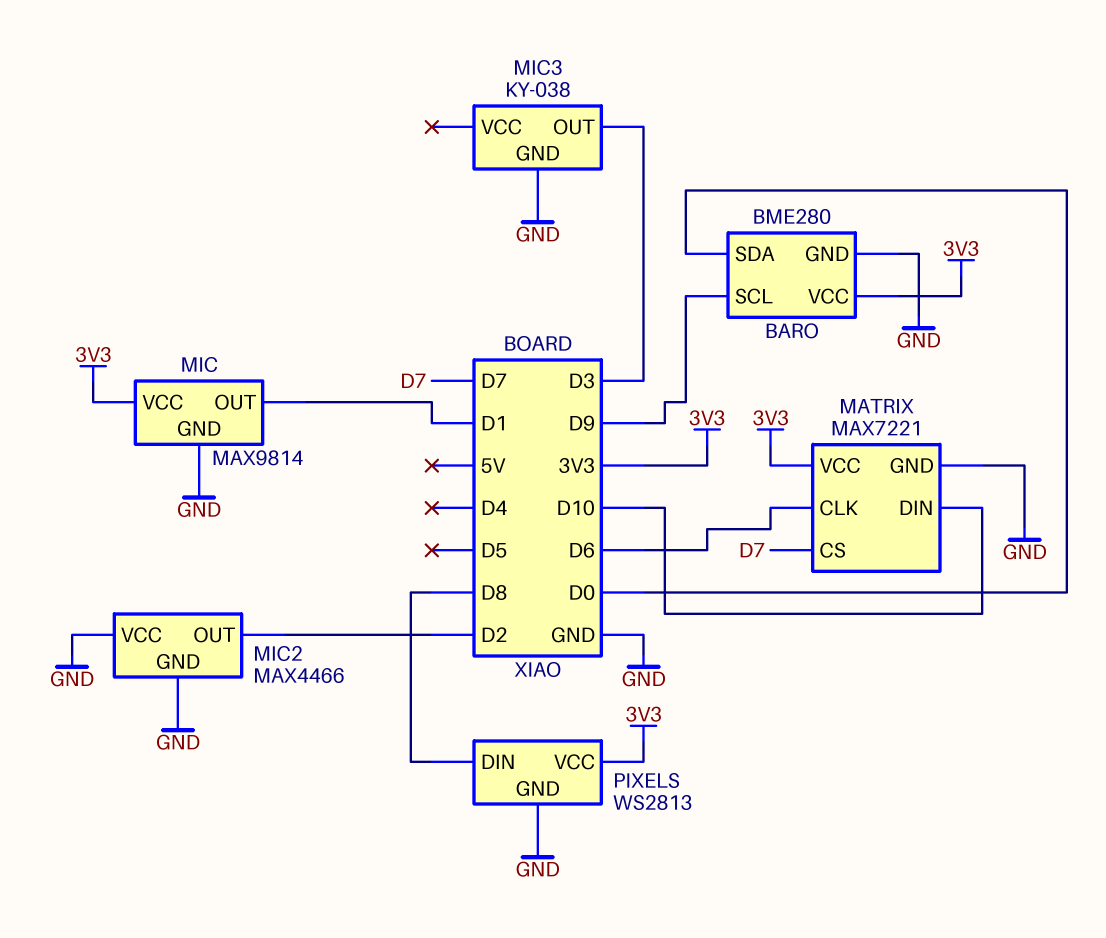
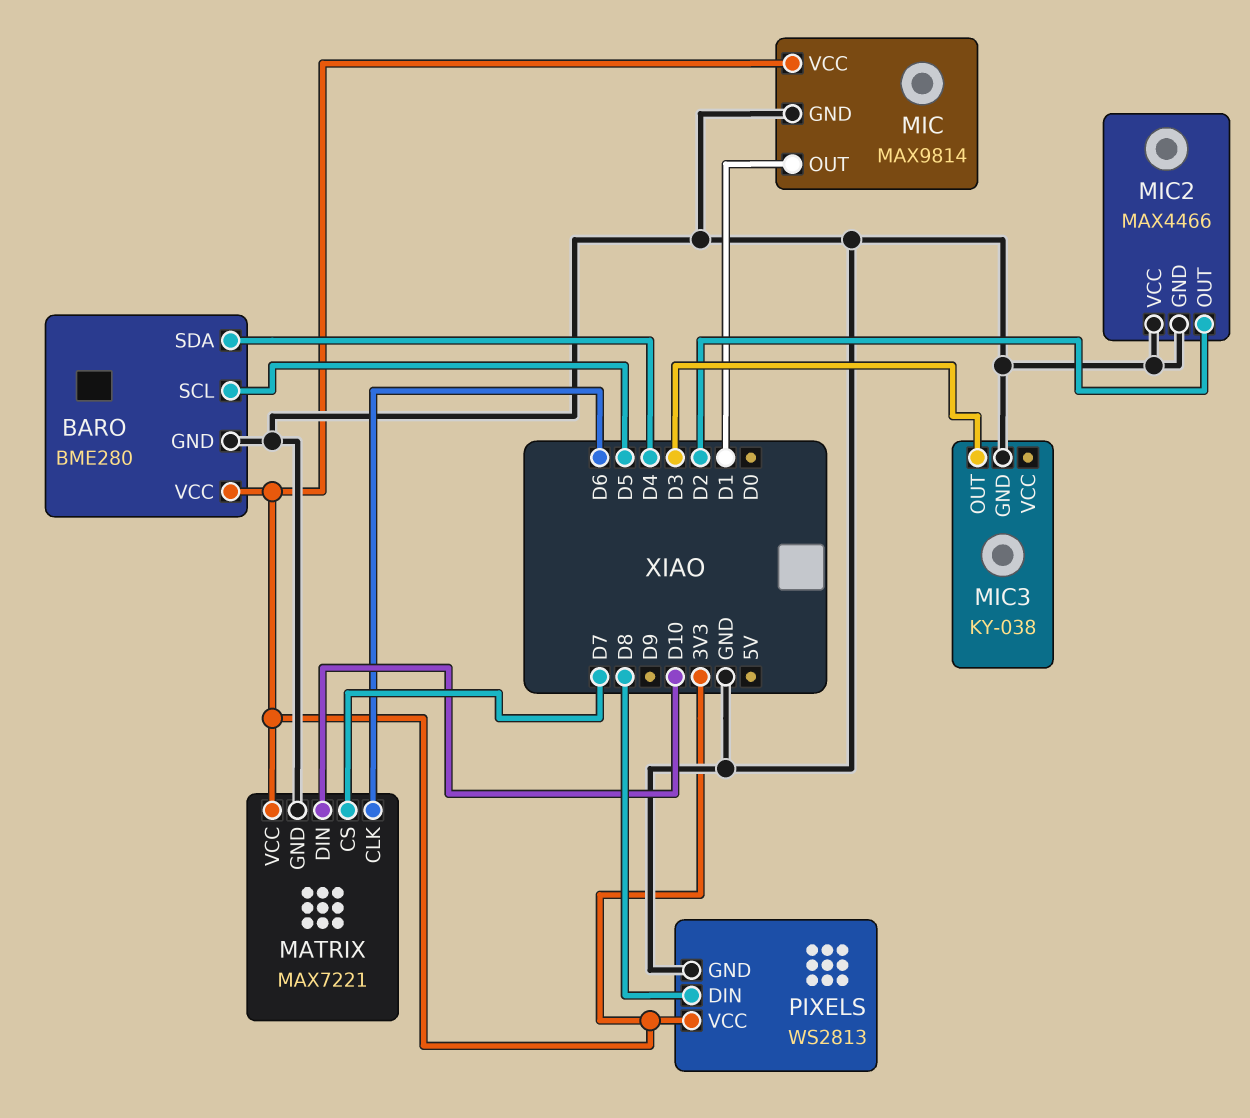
BARO pin SCL: D9 -> D5
BARO pin SDA: D0 -> D4

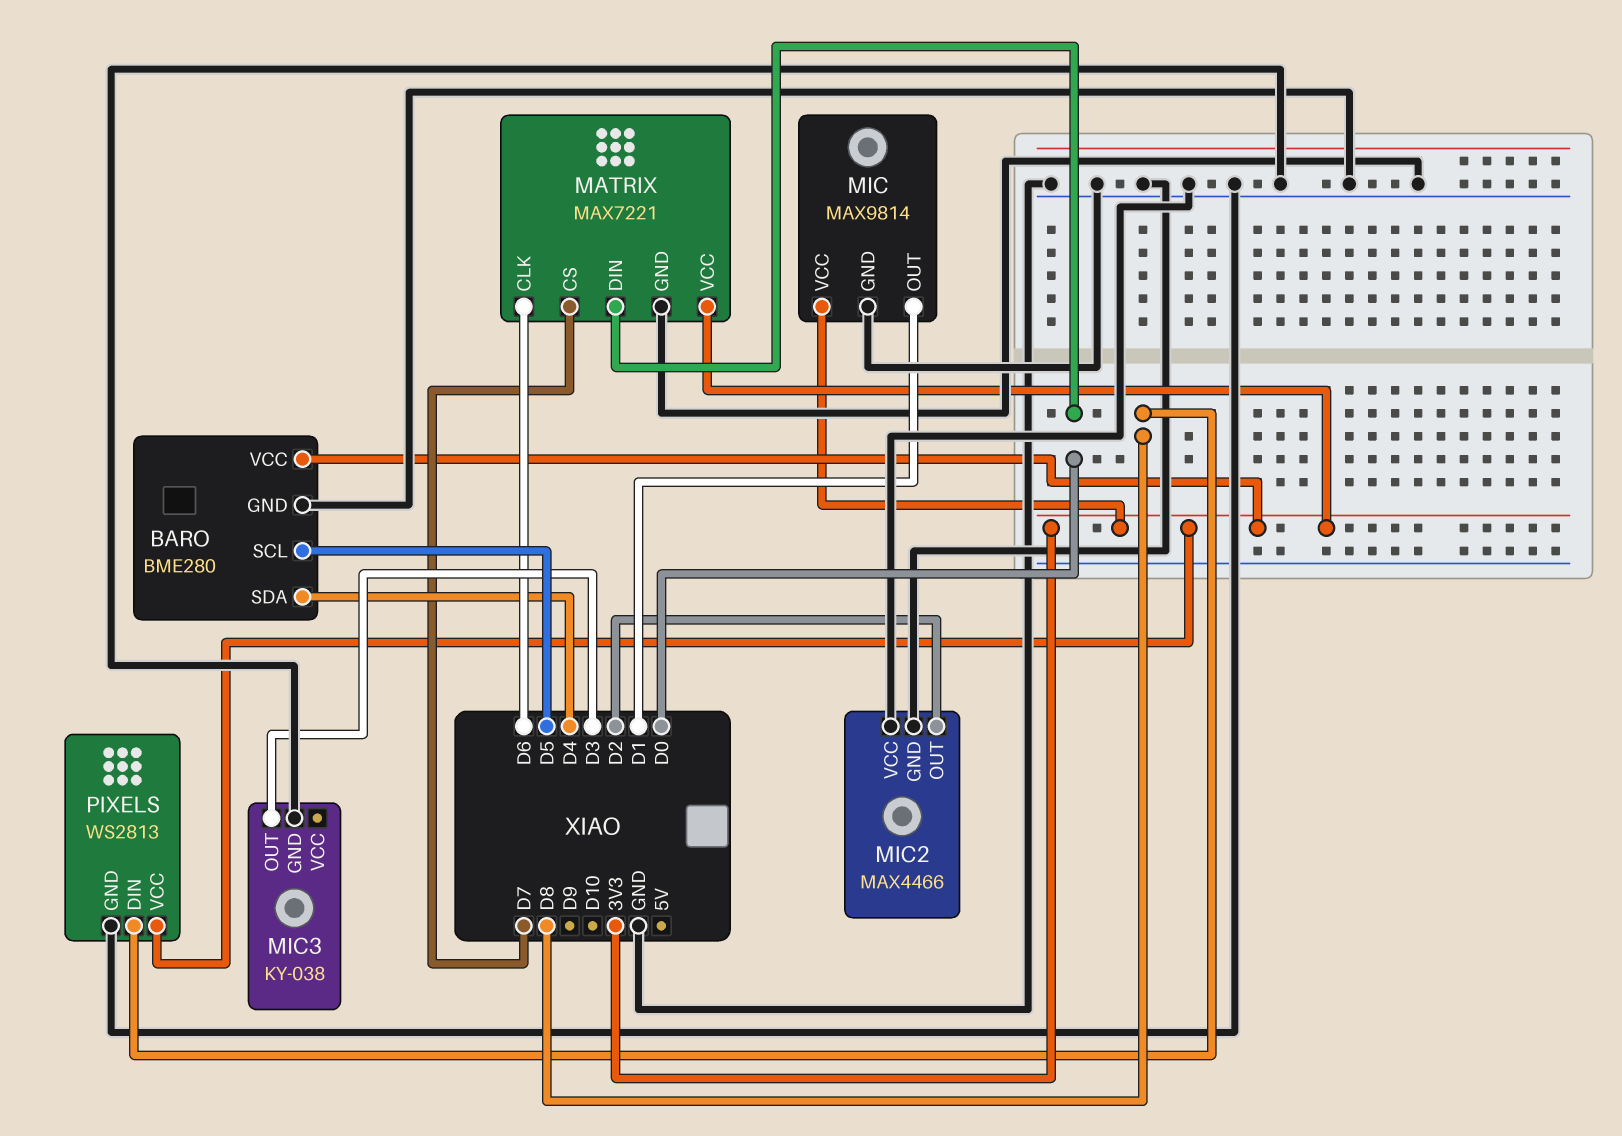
MATRIX pin DIN: D10 -> D0

